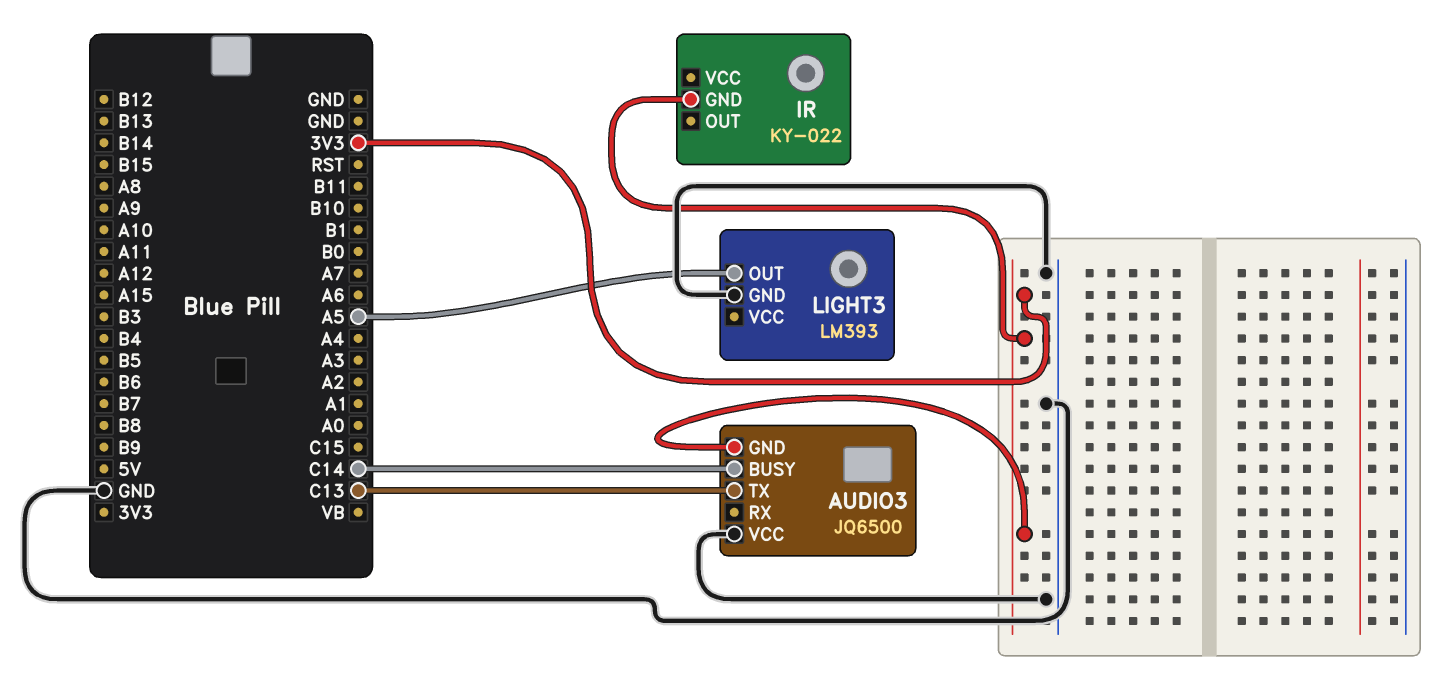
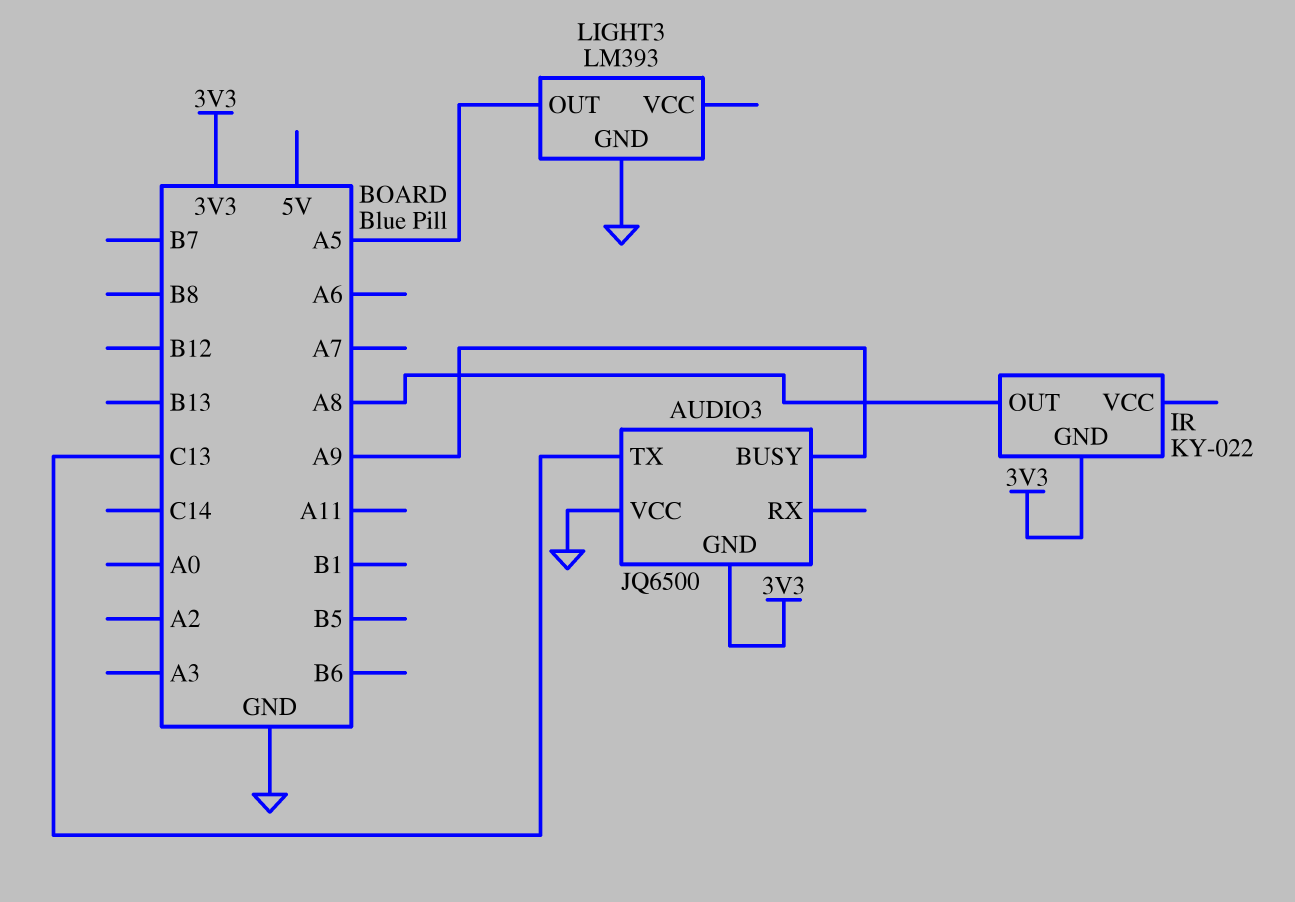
AUDIO3 pin BUSY: C14 -> A9
IR pin OUT: none -> A8

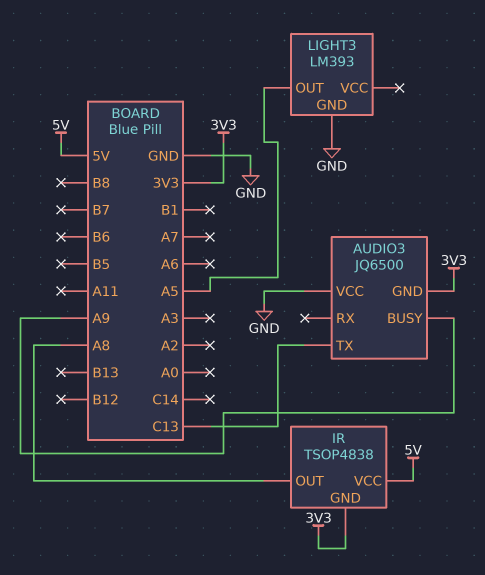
IR: KY-022 -> TSOP4838
IR pin VCC: none -> 5V

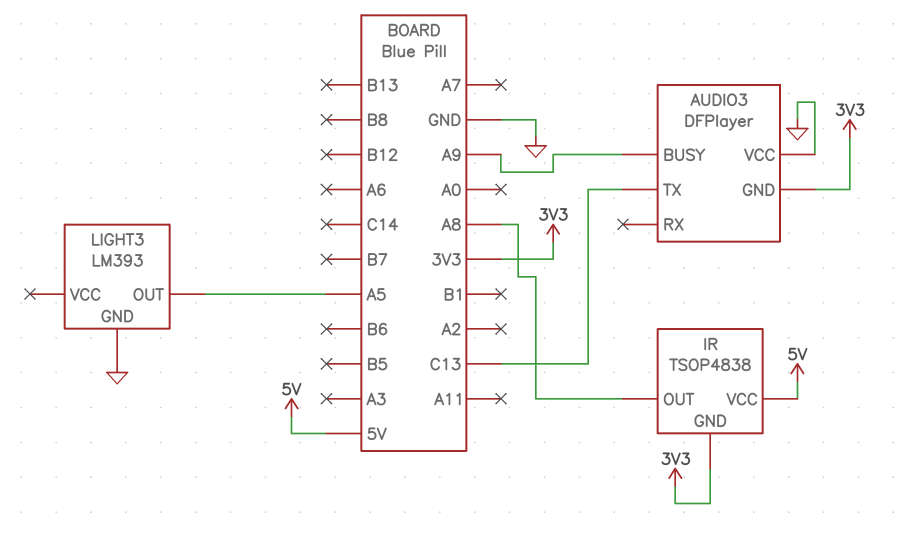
AUDIO3: JQ6500 -> DFPlayer

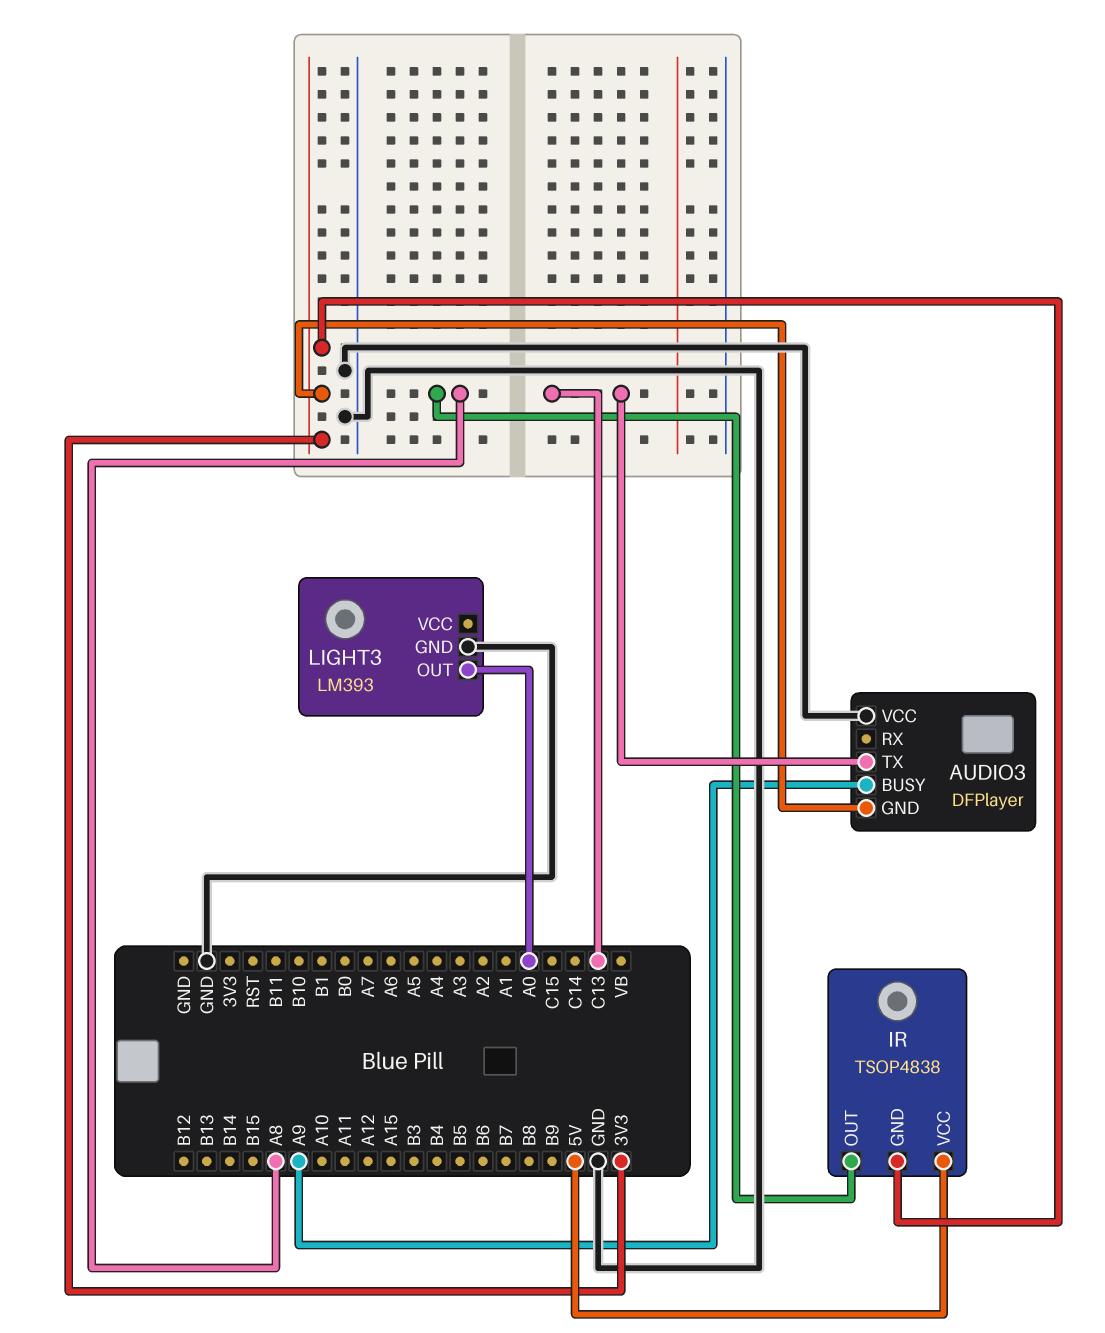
LIGHT3 pin OUT: A5 -> A0

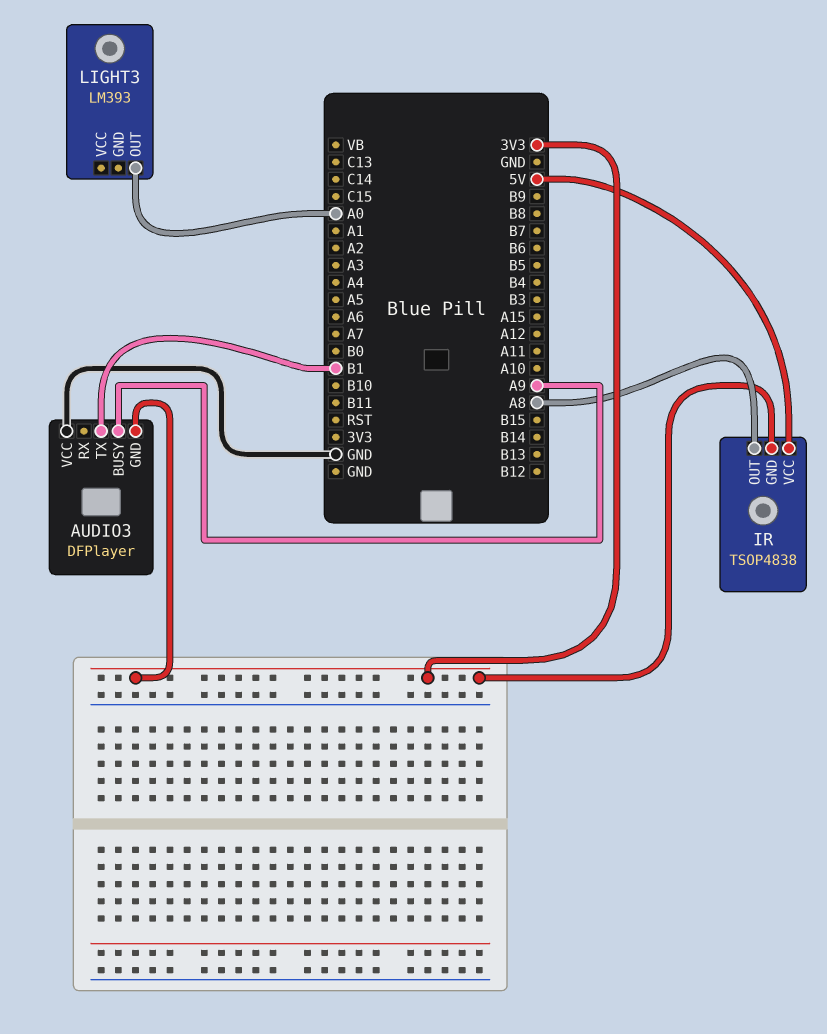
AUDIO3 pin TX: C13 -> B1
LIGHT3 pin GND: GND -> none

